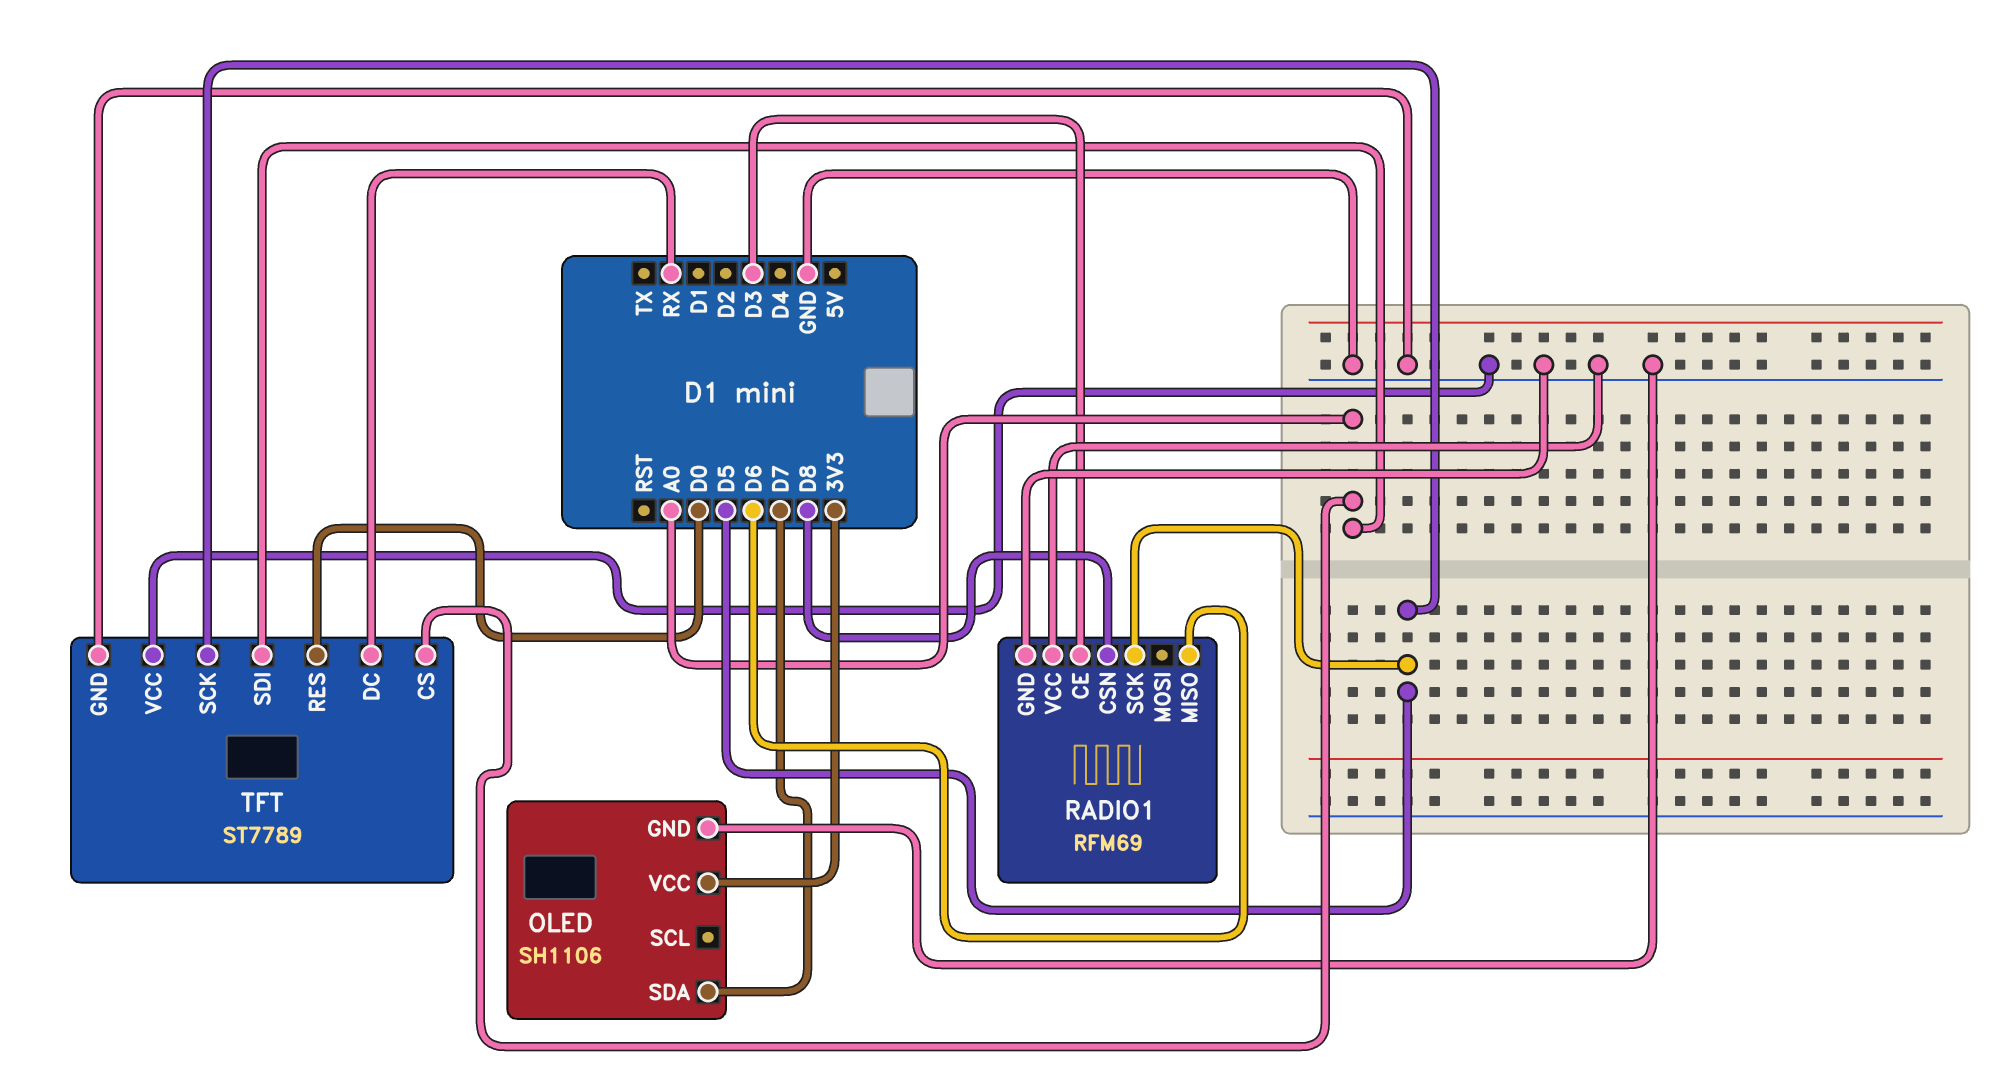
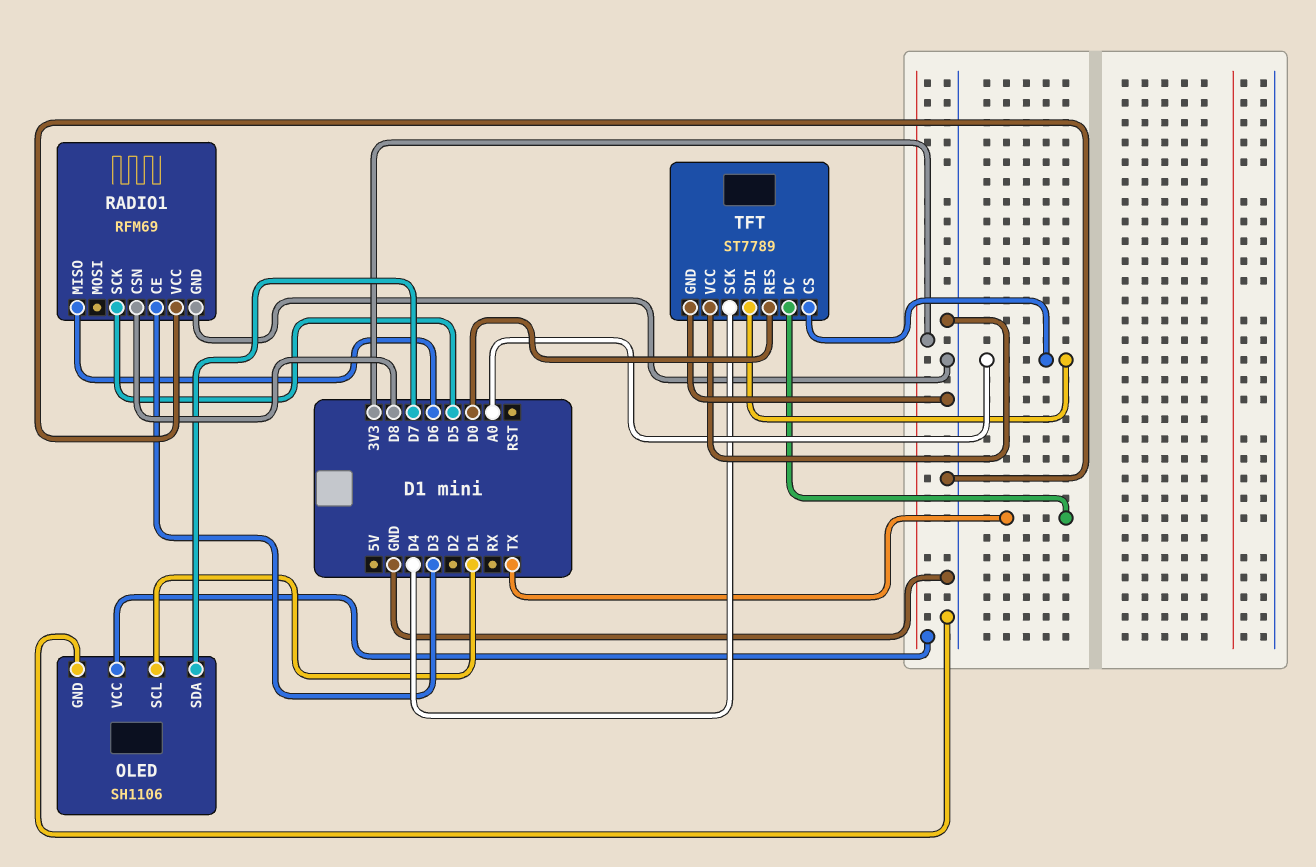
OLED pin SCL: none -> D1
TFT pin DC: RX -> TX
TFT pin SCK: D5 -> D4

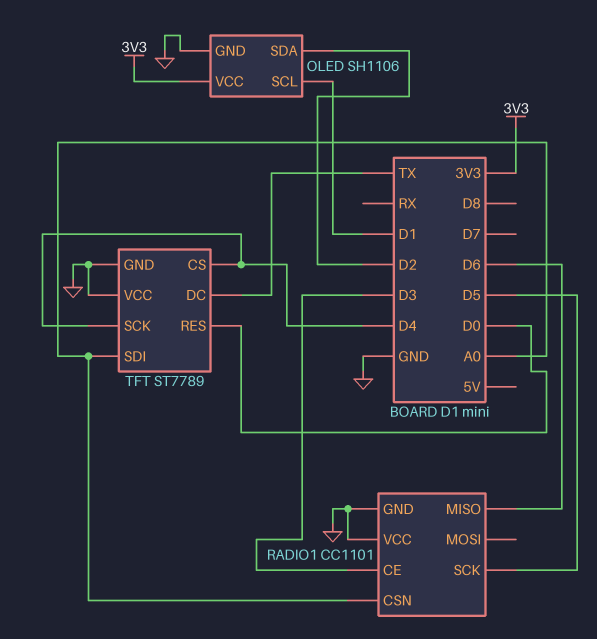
OLED pin SDA: D7 -> D2
RADIO1: RFM69 -> CC1101
RADIO1 pin CSN: D8 -> A0
TFT pin CS: A0 -> D4

